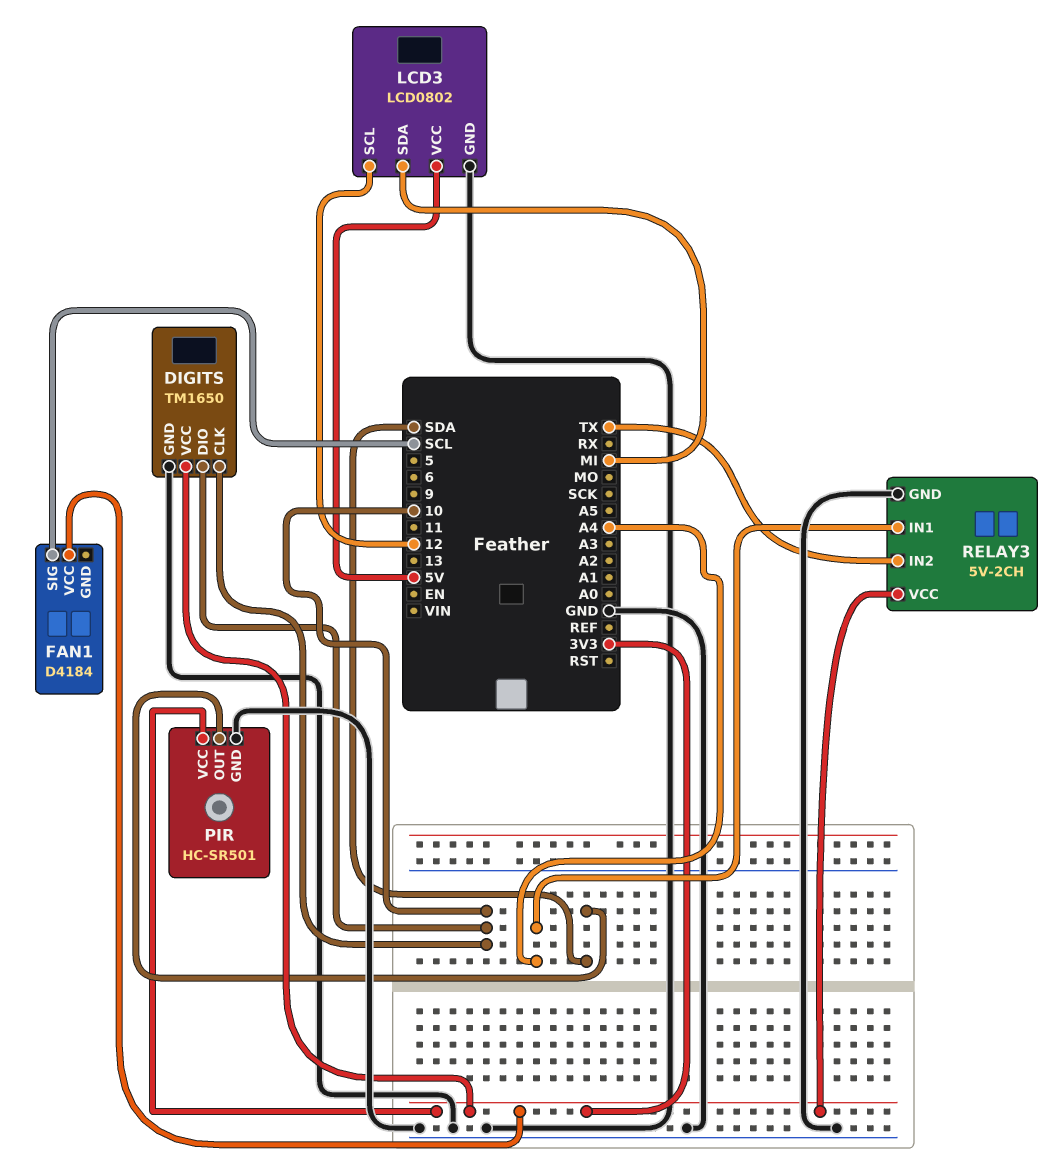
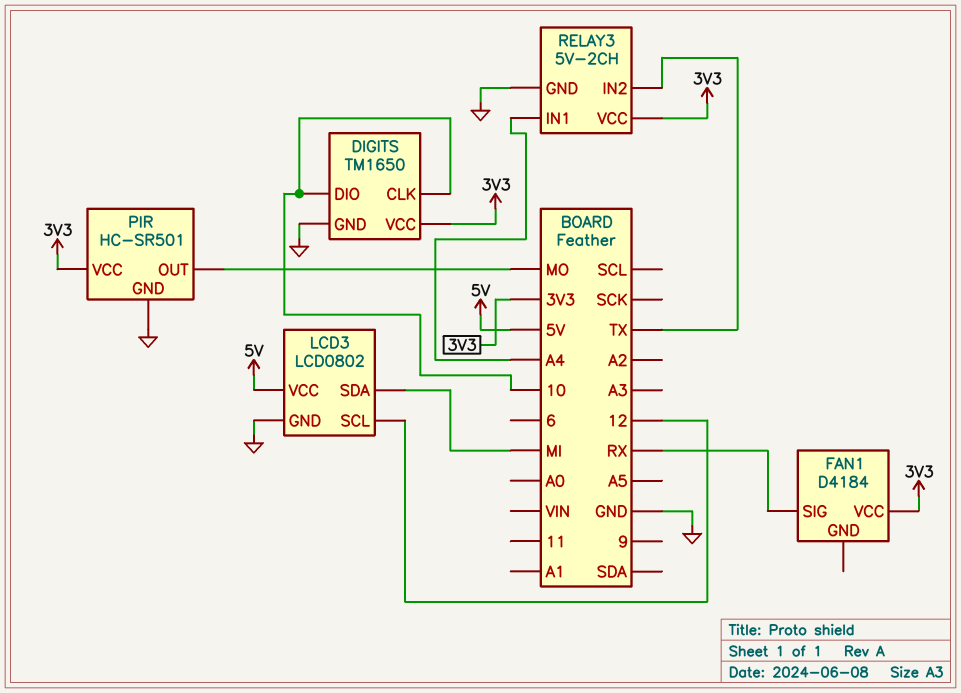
FAN1 pin SIG: SCL -> RX
PIR pin OUT: SDA -> MO

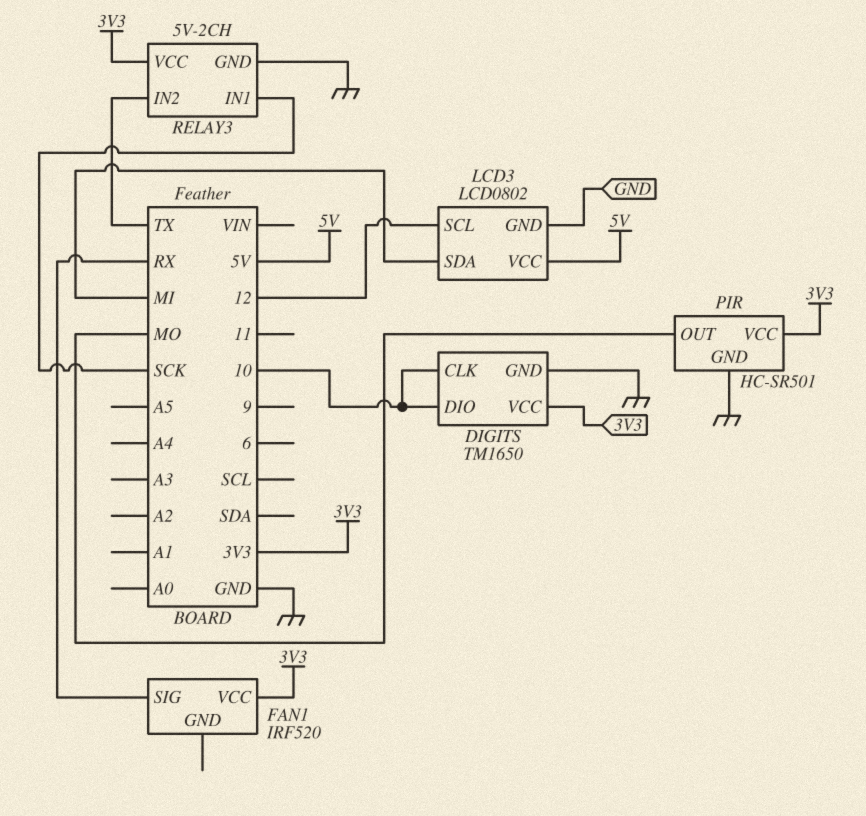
FAN1: D4184 -> IRF520
RELAY3 pin IN1: A4 -> SCK

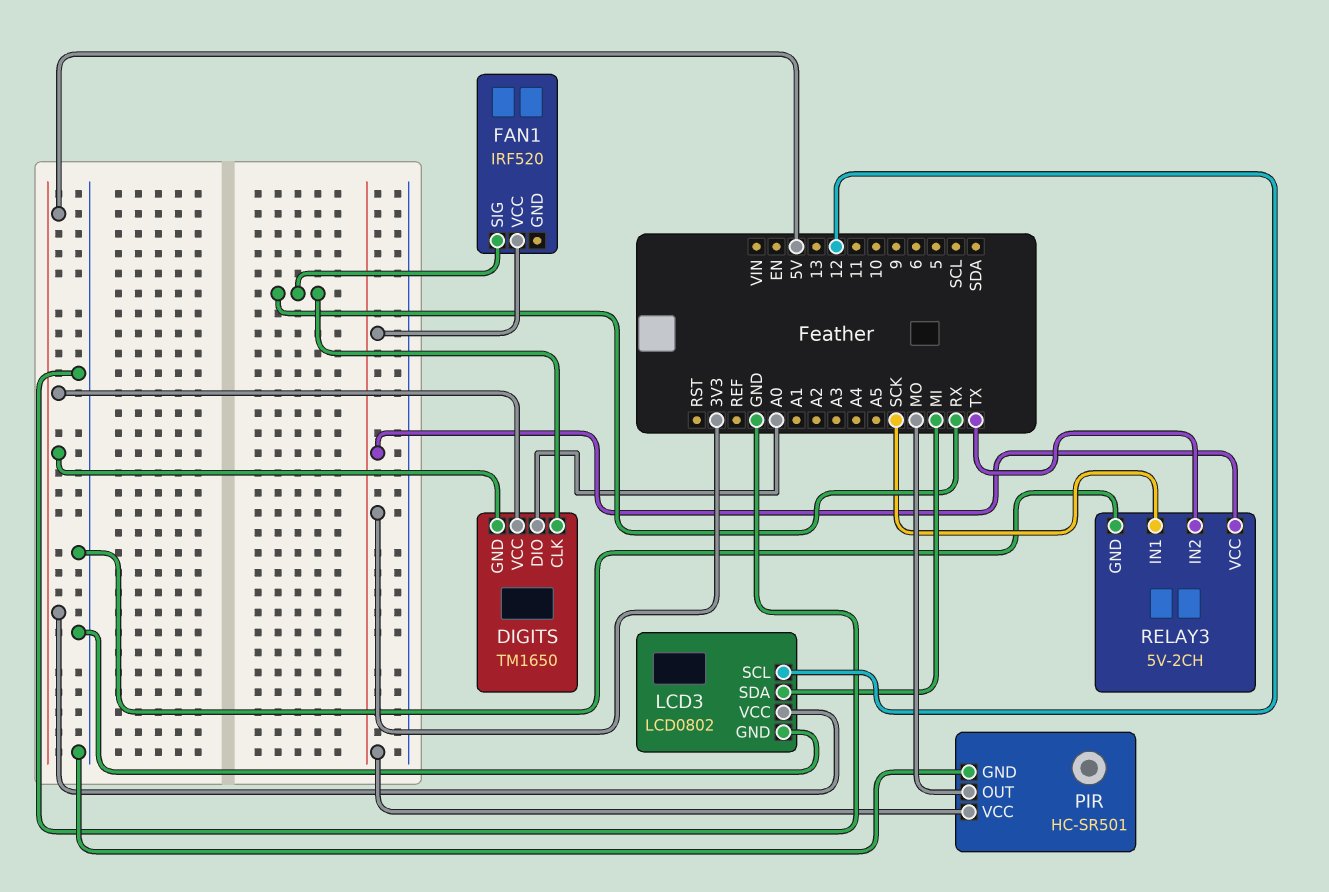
DIGITS pin CLK: 10 -> RX
DIGITS pin DIO: 10 -> A0
DIGITS pin GND: GND -> 5V
DIGITS pin VCC: 3V3 -> 5V

